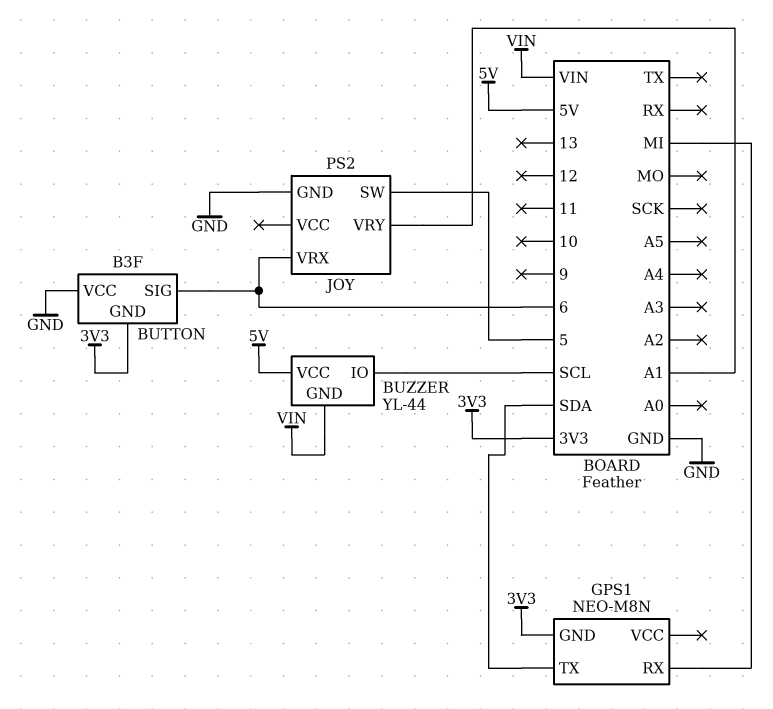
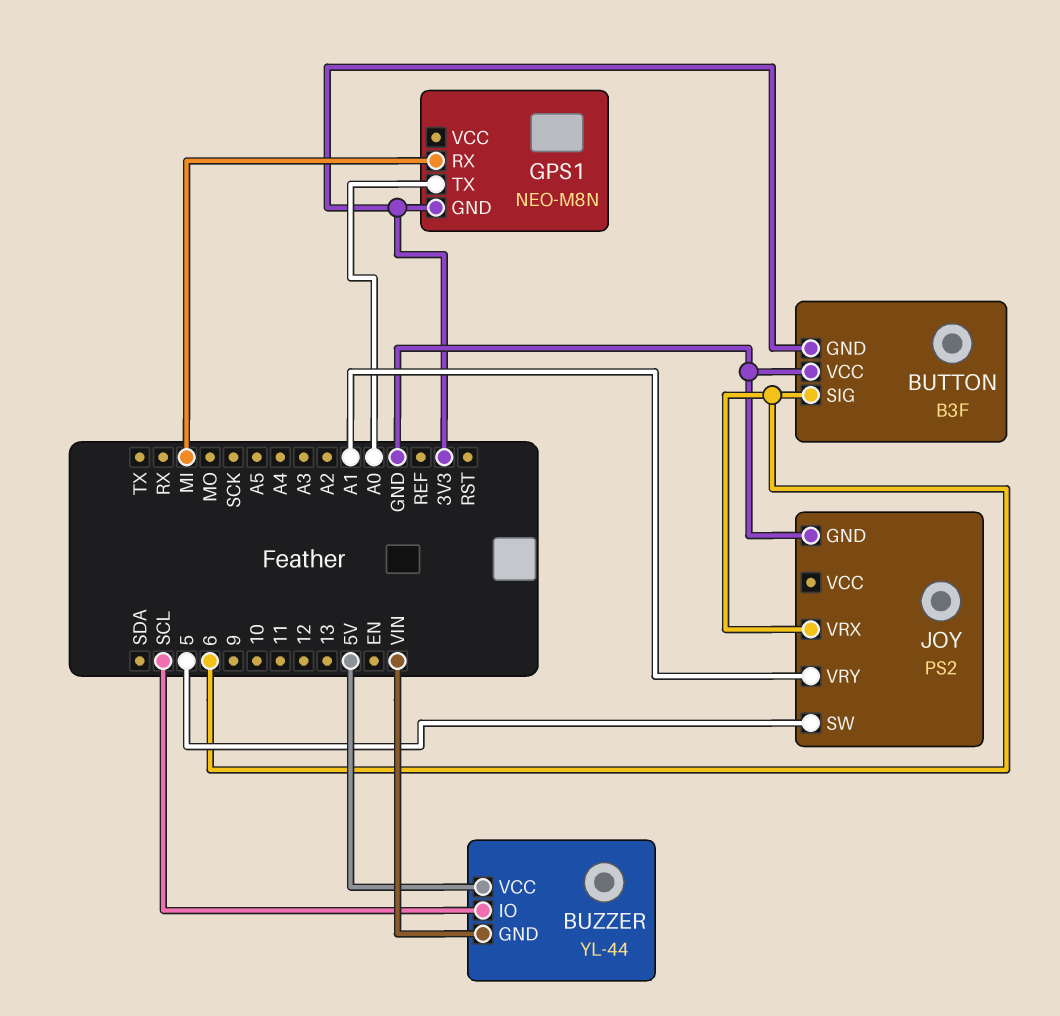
GPS1 pin TX: SDA -> A0

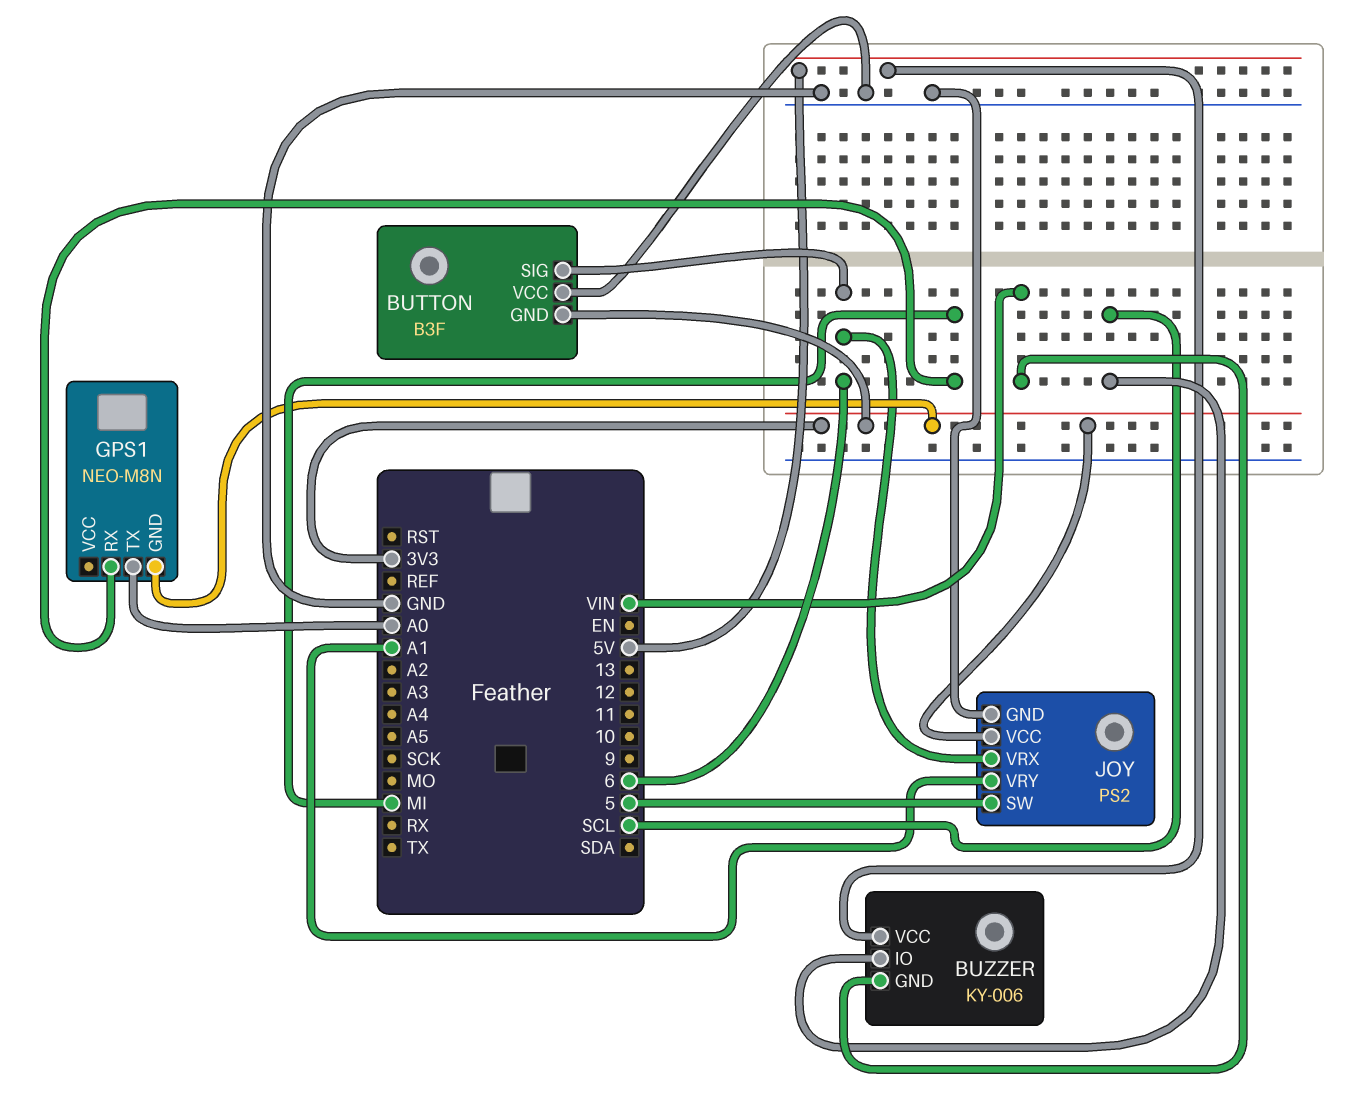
BUZZER: YL-44 -> KY-006
JOY pin VCC: none -> 3V3

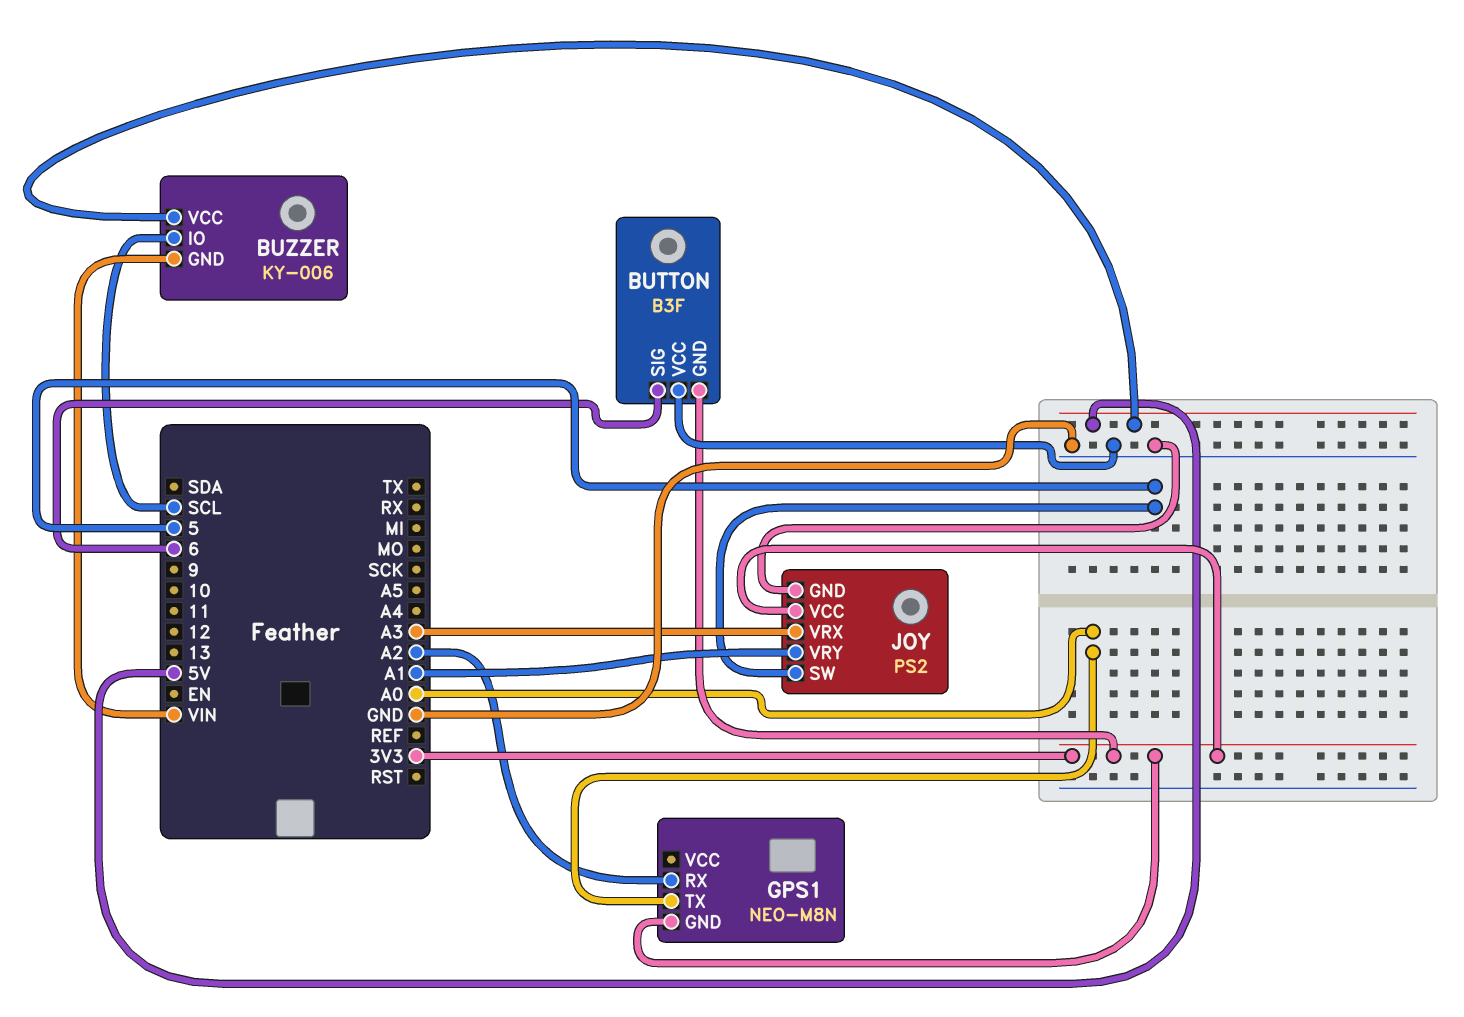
GPS1 pin RX: MI -> A2
JOY pin VRX: 6 -> A3

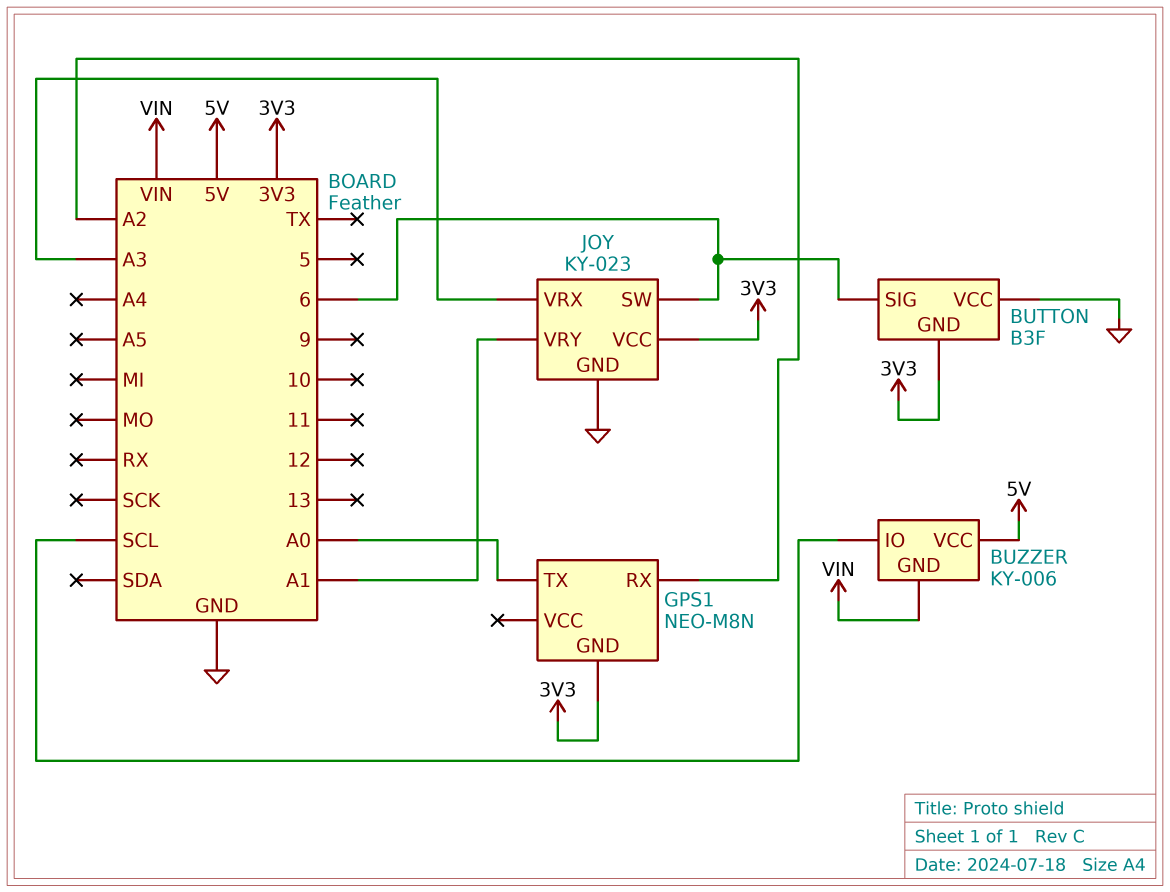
JOY: PS2 -> KY-023
JOY pin SW: 5 -> 6

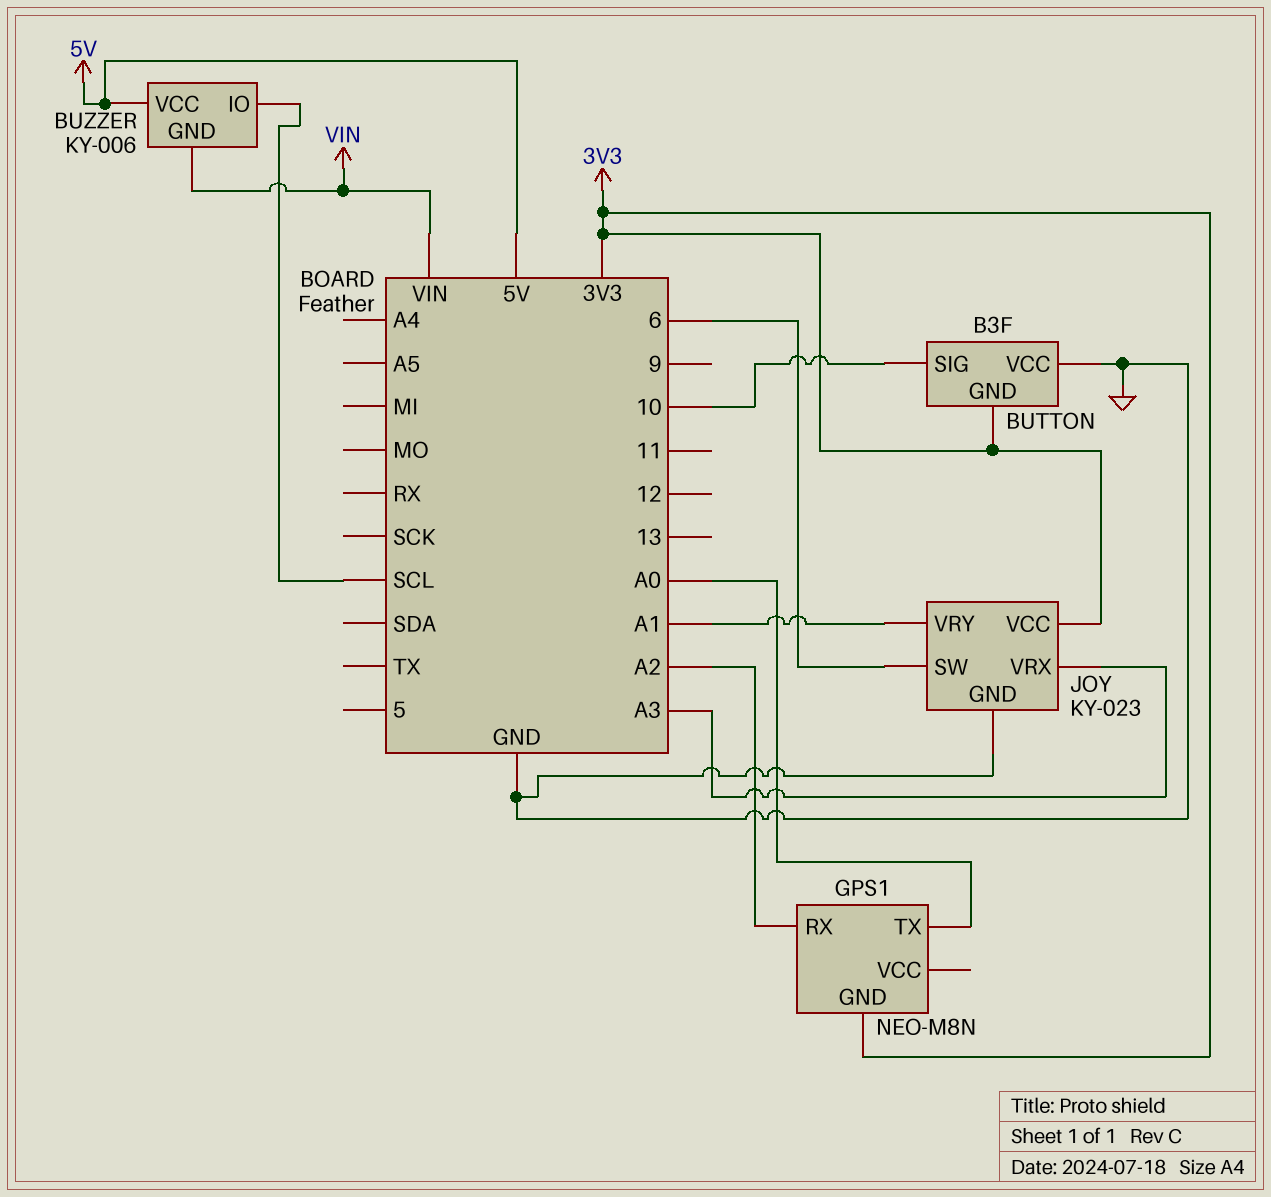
BUTTON pin SIG: 6 -> 10

